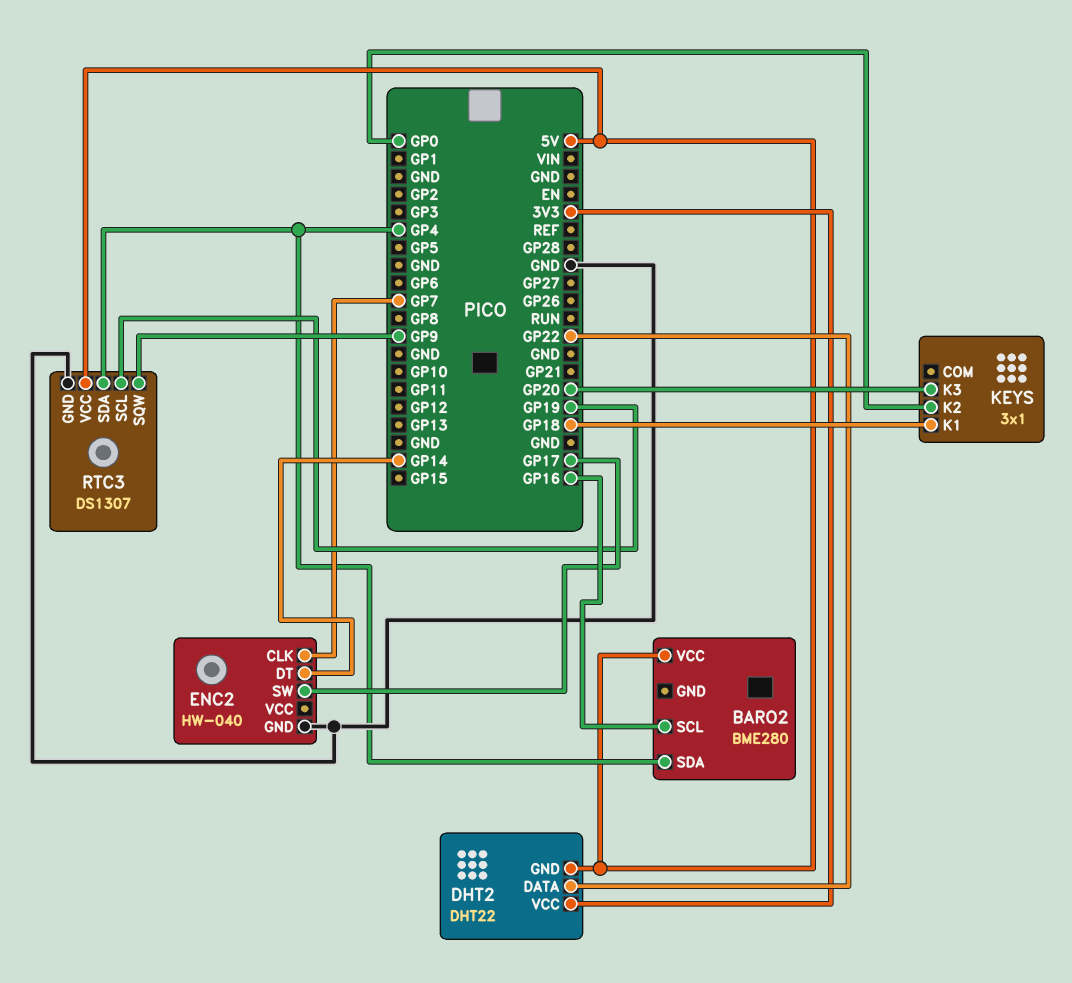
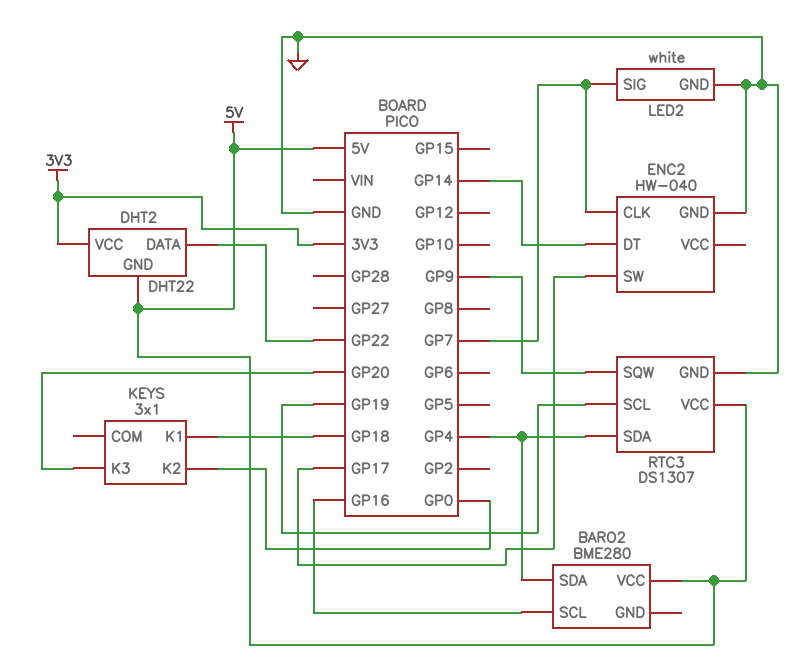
LED2: none -> white
LED2 pin GND: none -> GND
LED2 pin SIG: none -> GP7

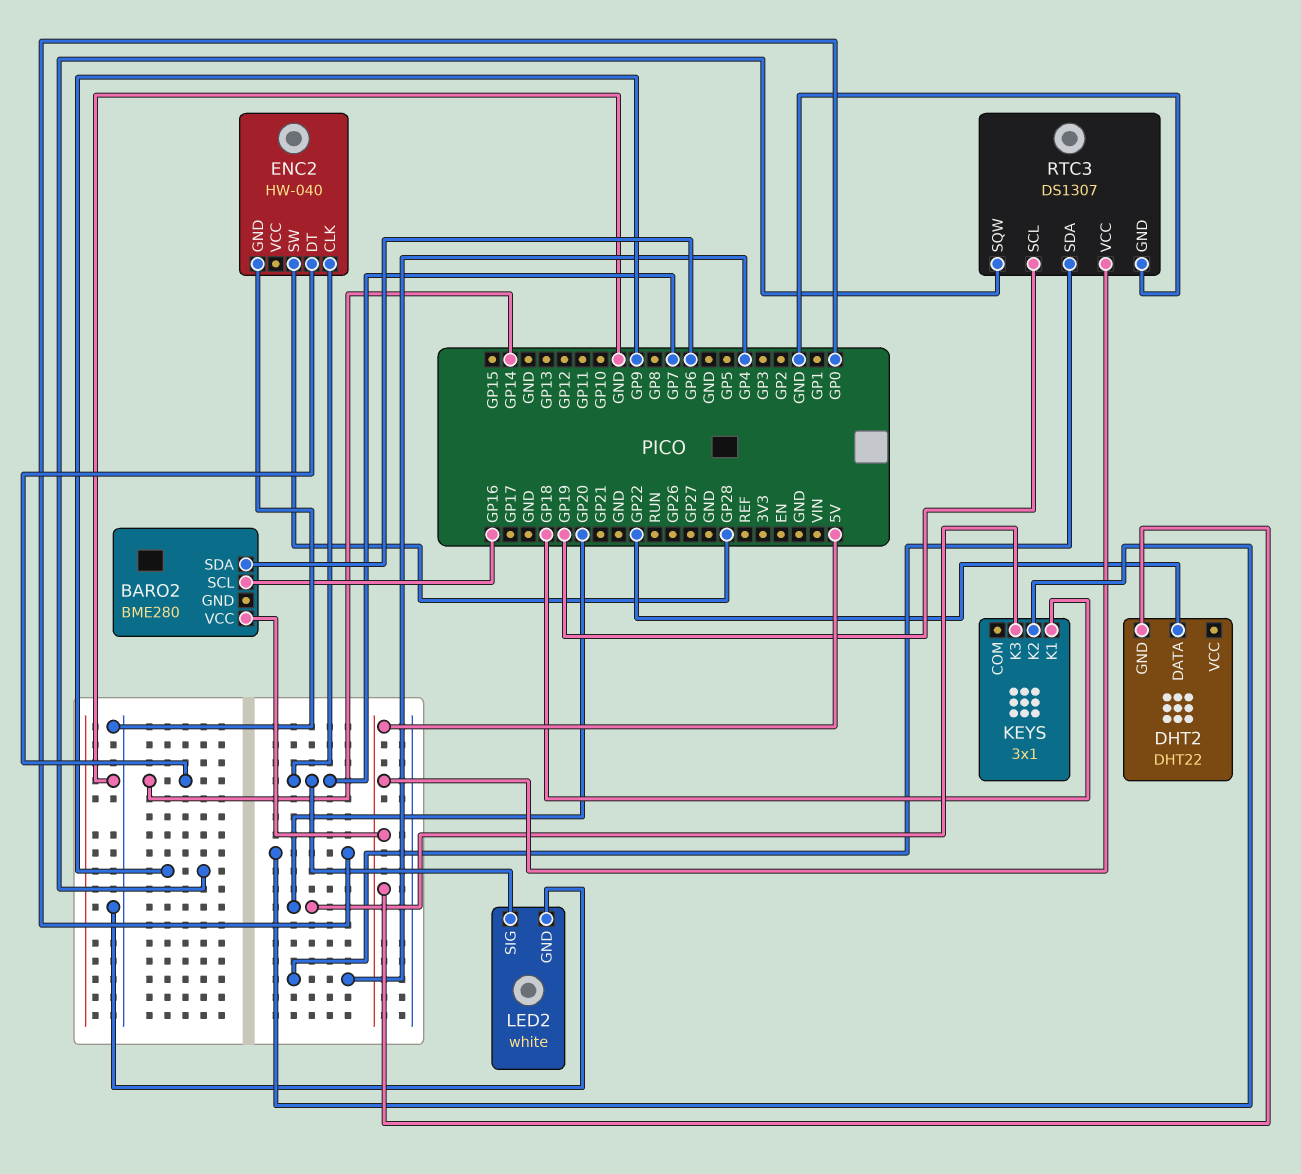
BARO2 pin SDA: GP4 -> GP6
DHT2 pin VCC: 3V3 -> none
ENC2 pin SW: GP17 -> GP28

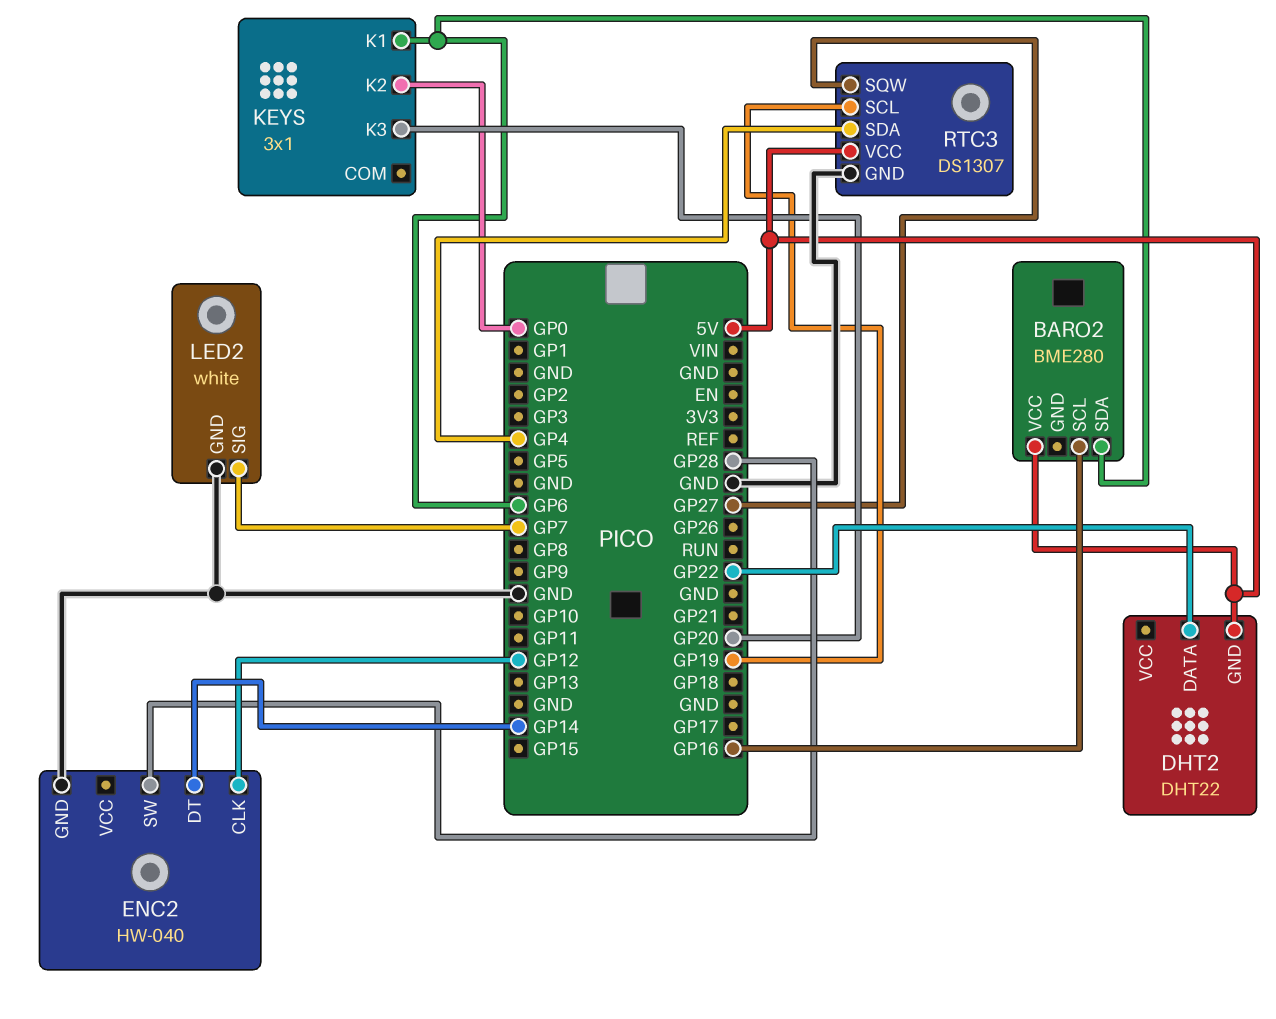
ENC2 pin CLK: GP7 -> GP12
KEYS pin K1: GP18 -> GP6
RTC3 pin SQW: GP9 -> GP27

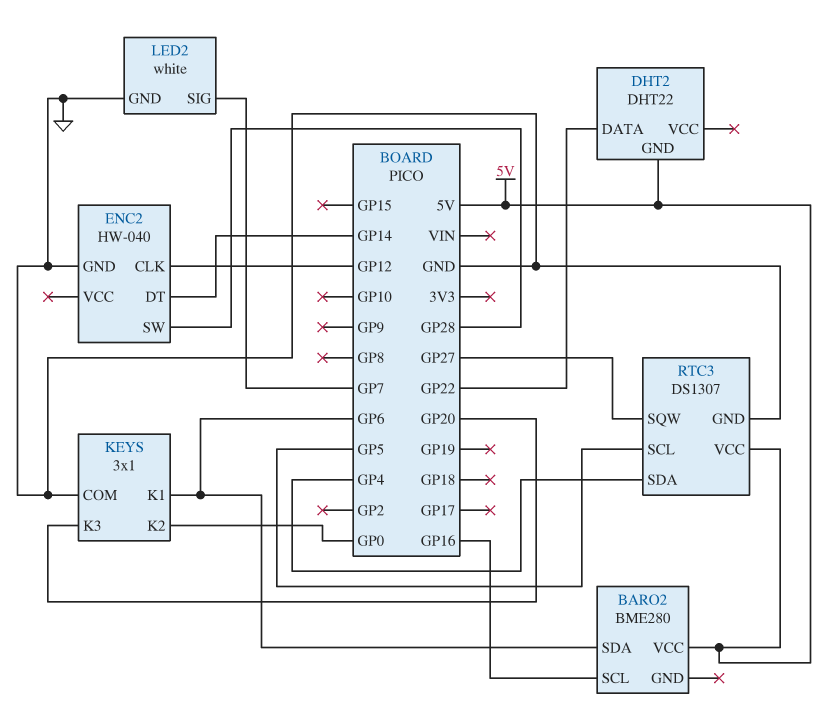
KEYS pin COM: none -> GND
RTC3 pin SCL: GP19 -> GP5

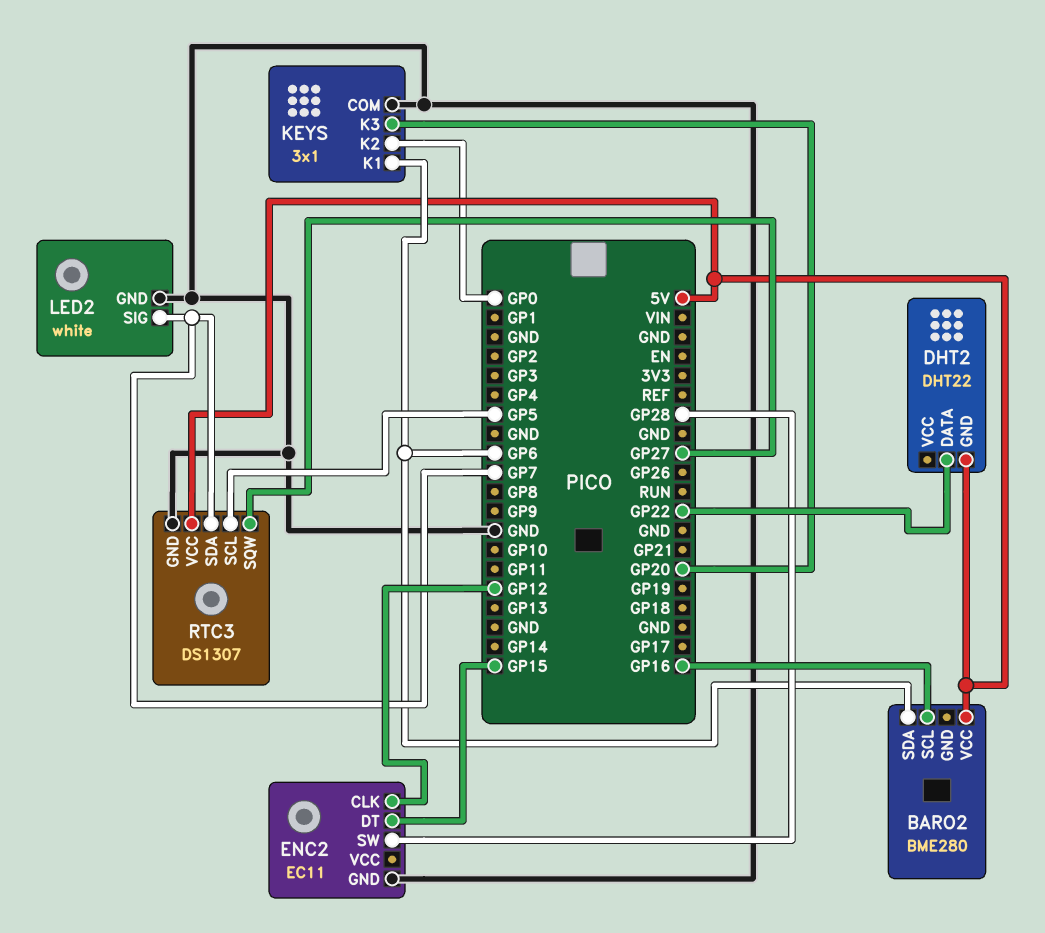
ENC2: HW-040 -> EC11
ENC2 pin DT: GP14 -> GP15
RTC3 pin SDA: GP4 -> GP7

